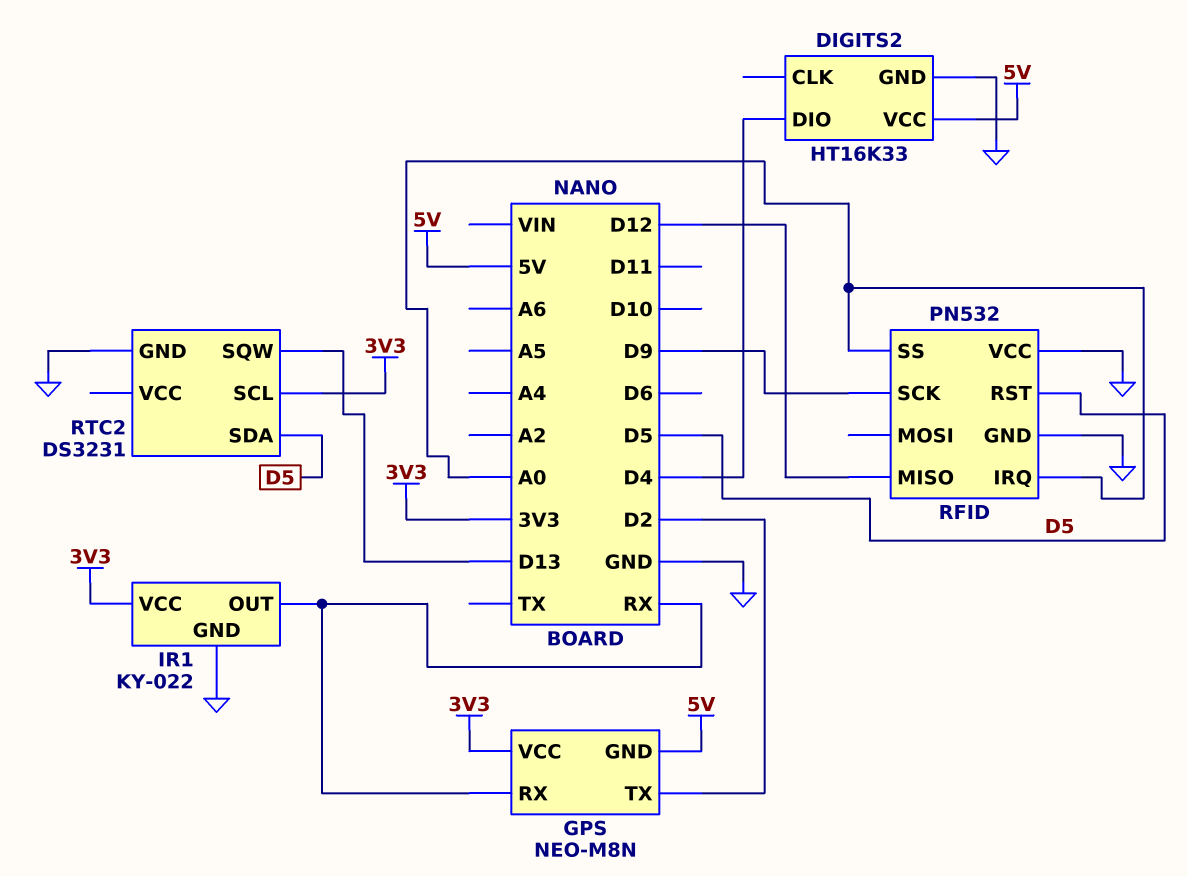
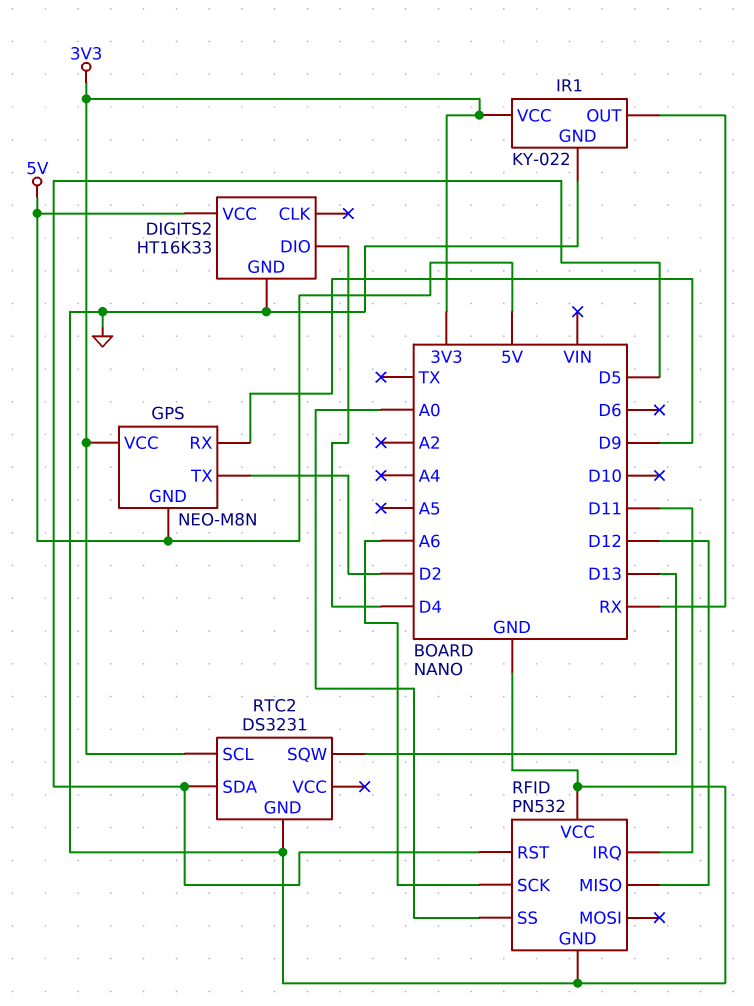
GPS pin RX: RX -> D9
RFID pin IRQ: A0 -> D11
RFID pin SCK: D9 -> A6

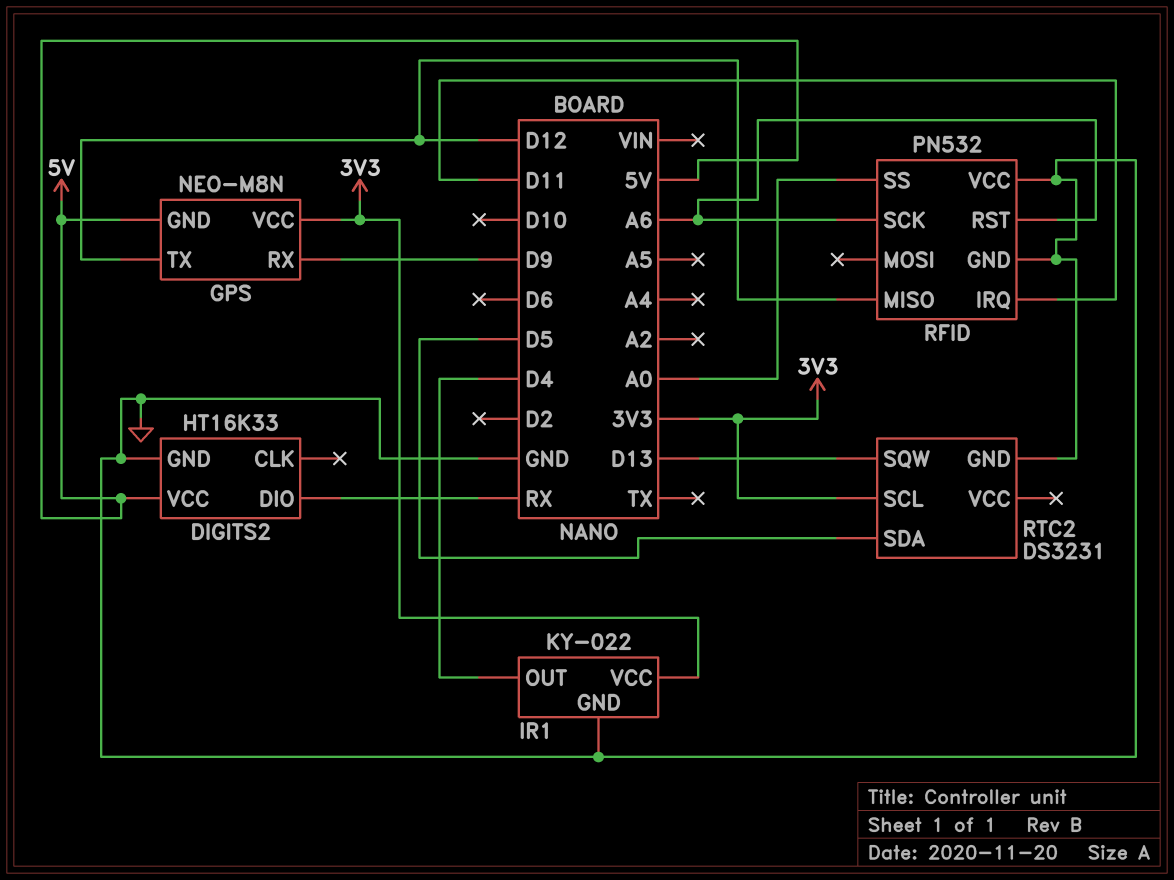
DIGITS2 pin DIO: D4 -> RX
GPS pin TX: D2 -> D12
IR1 pin OUT: RX -> D4
RFID pin RST: D5 -> A6

